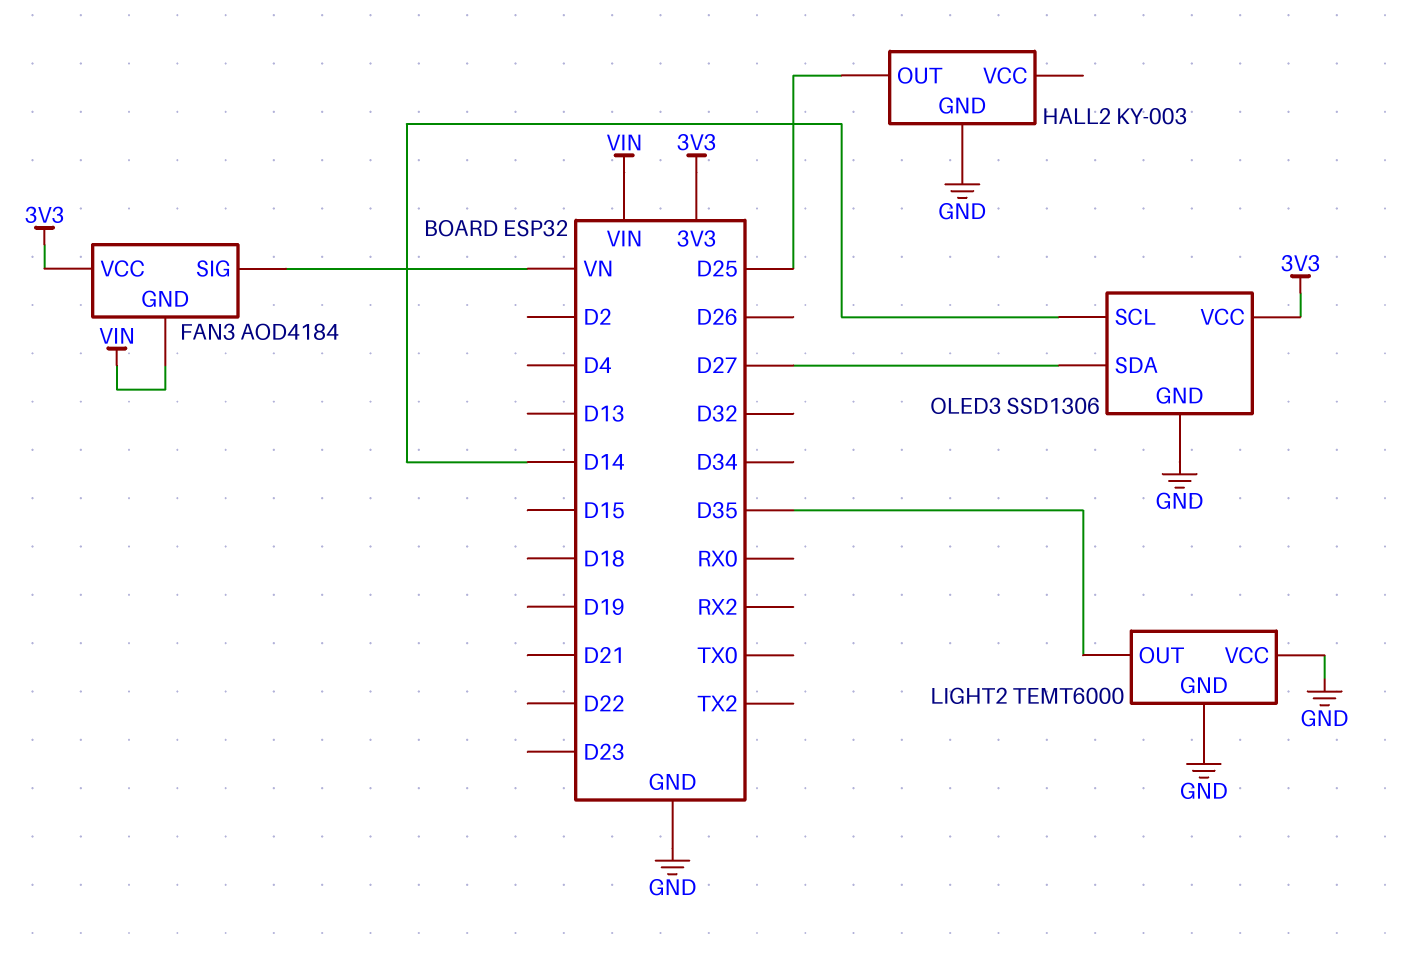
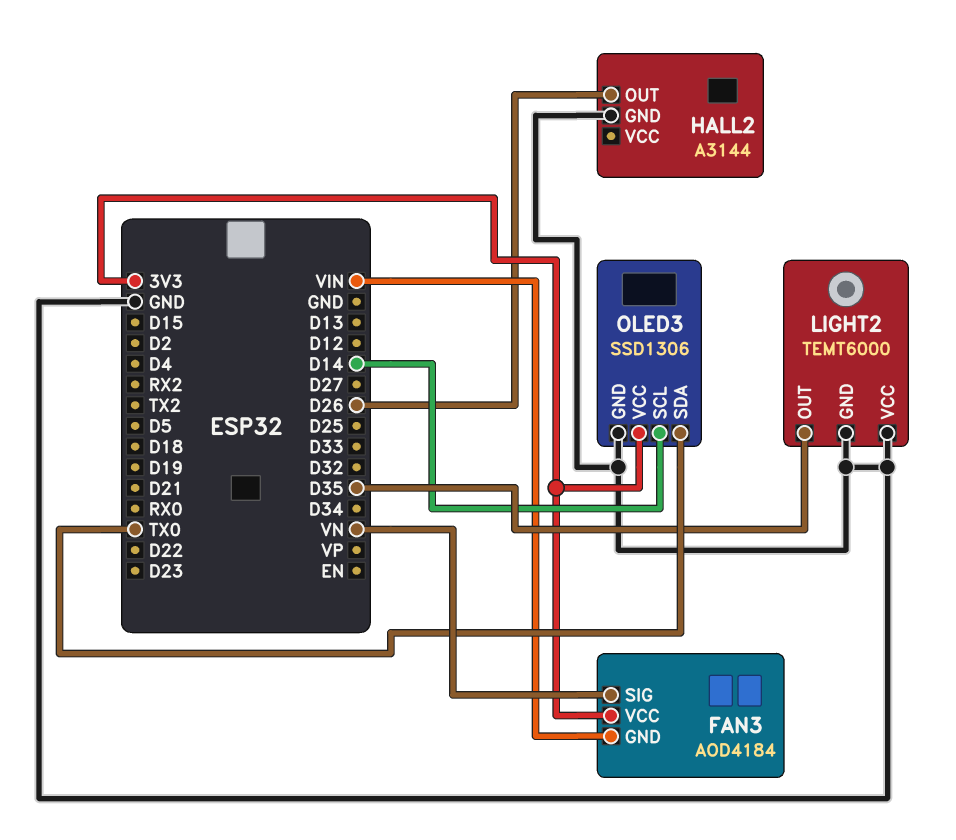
HALL2: KY-003 -> A3144
HALL2 pin OUT: D25 -> D26
OLED3 pin SDA: D27 -> TX0

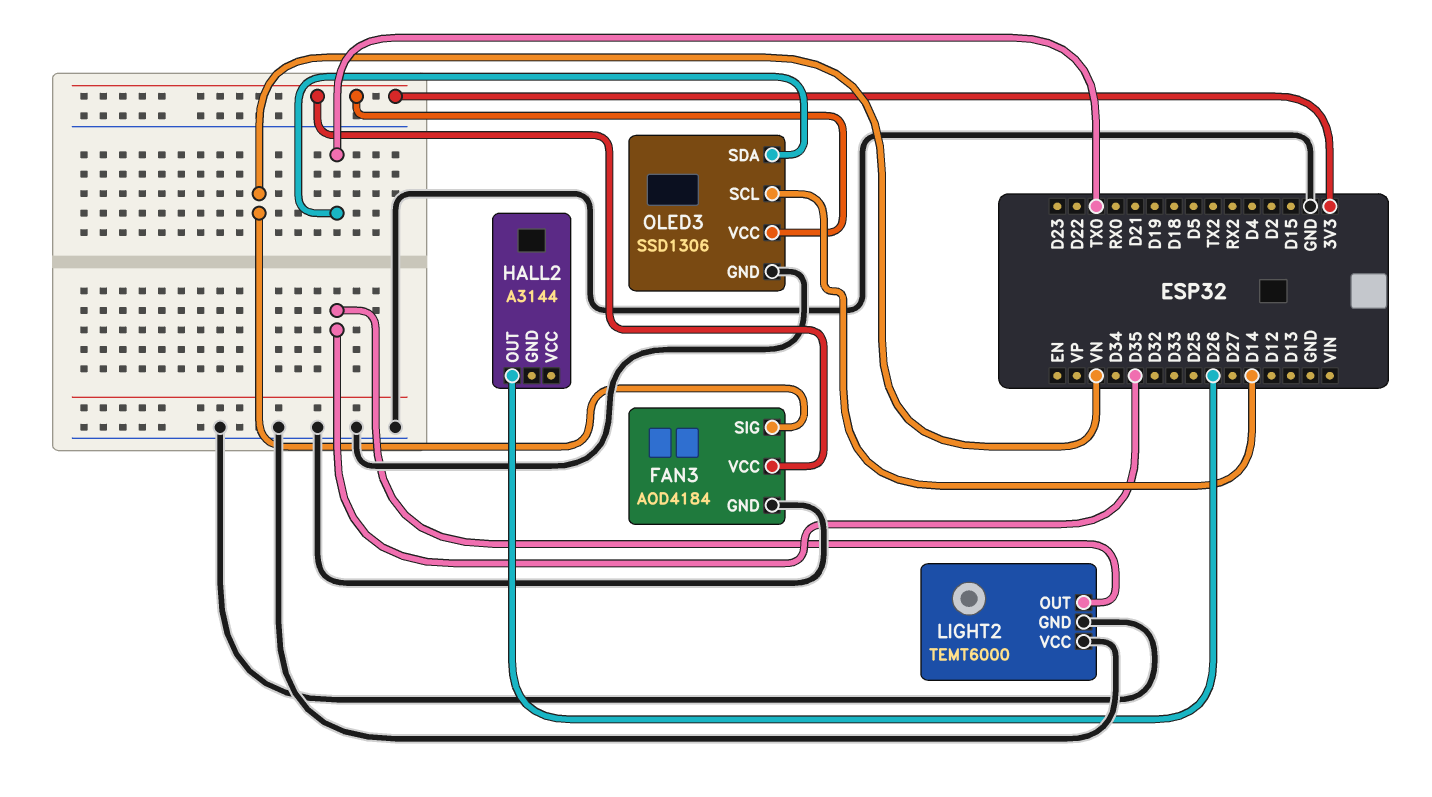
FAN3 pin GND: VIN -> GND
HALL2 pin GND: GND -> none

